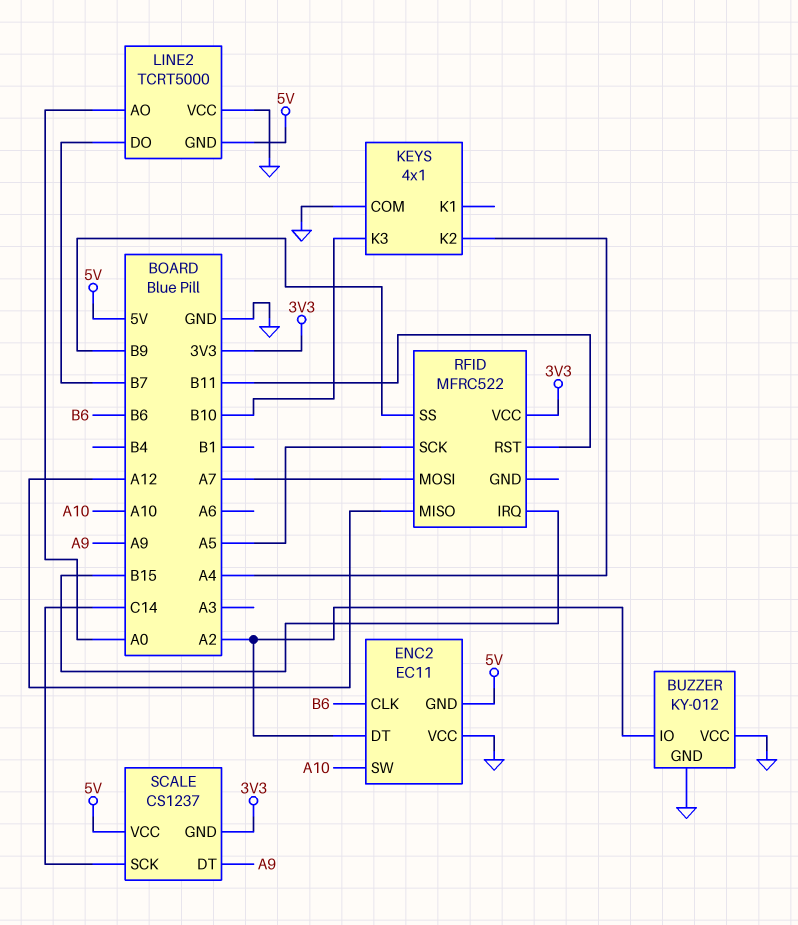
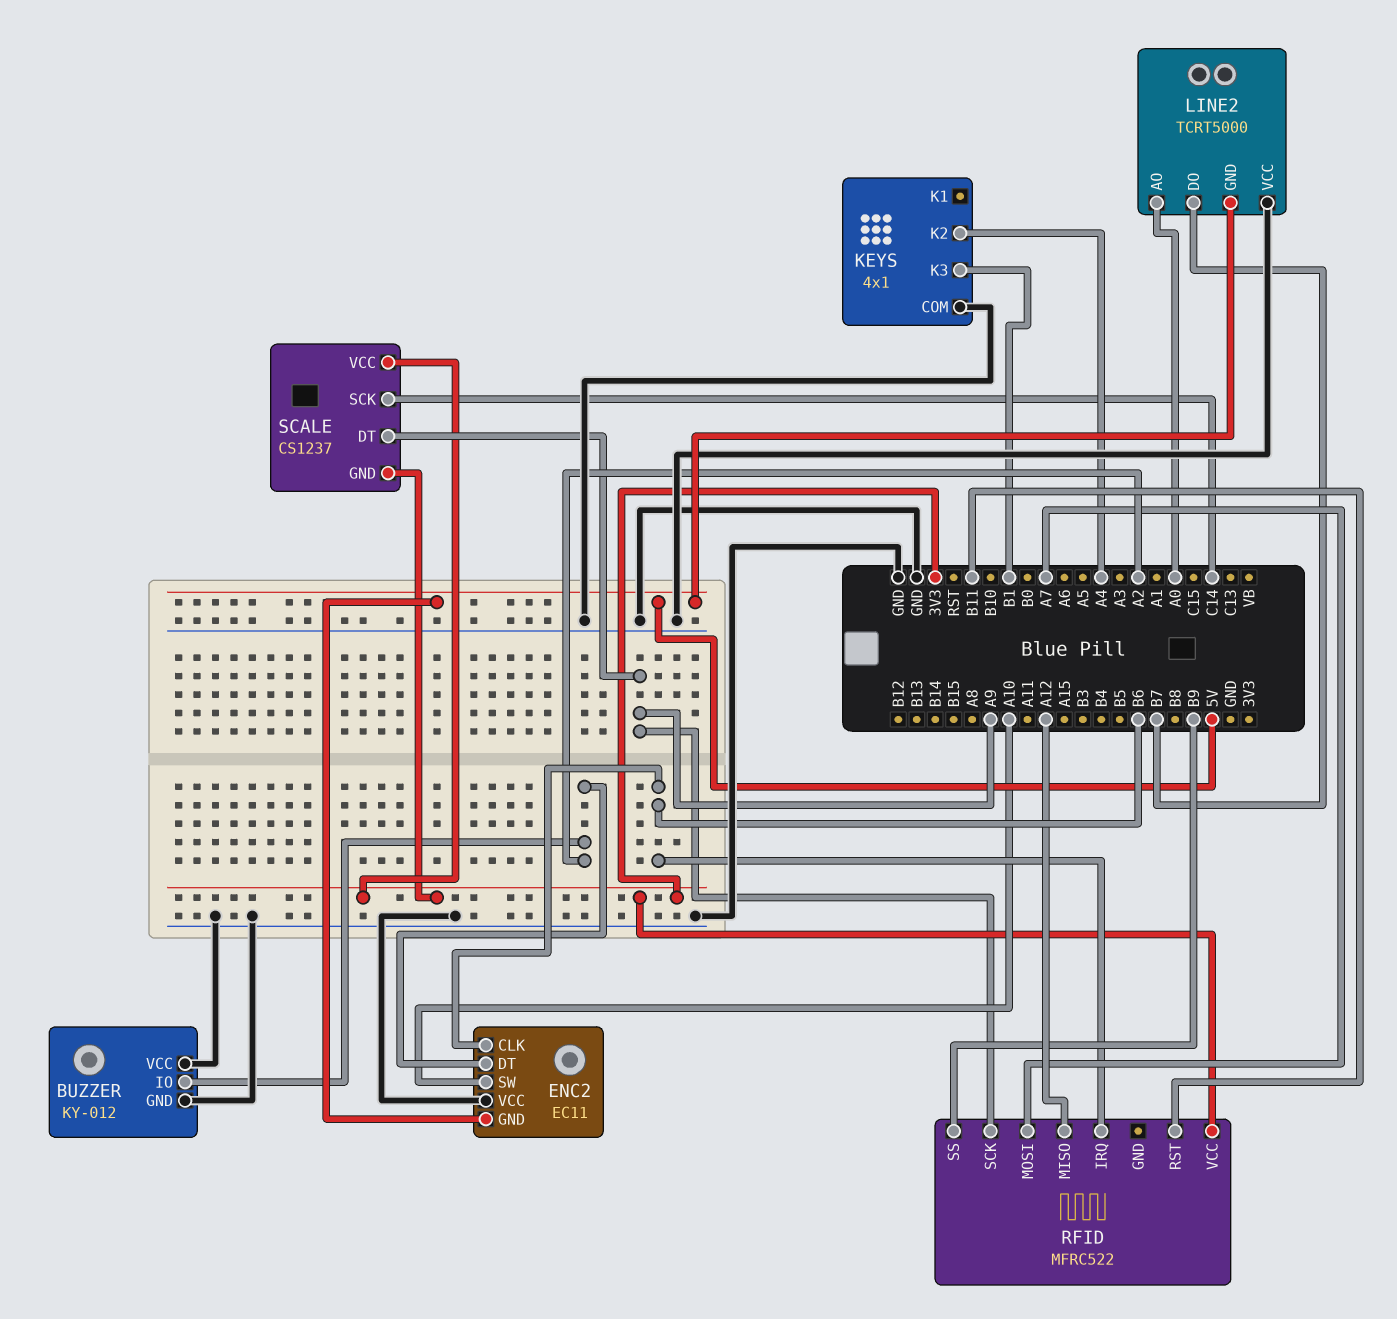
KEYS pin K3: B10 -> B1
RFID pin IRQ: B15 -> B6
RFID pin SCK: A5 -> A9
SCALE pin VCC: 5V -> 3V3

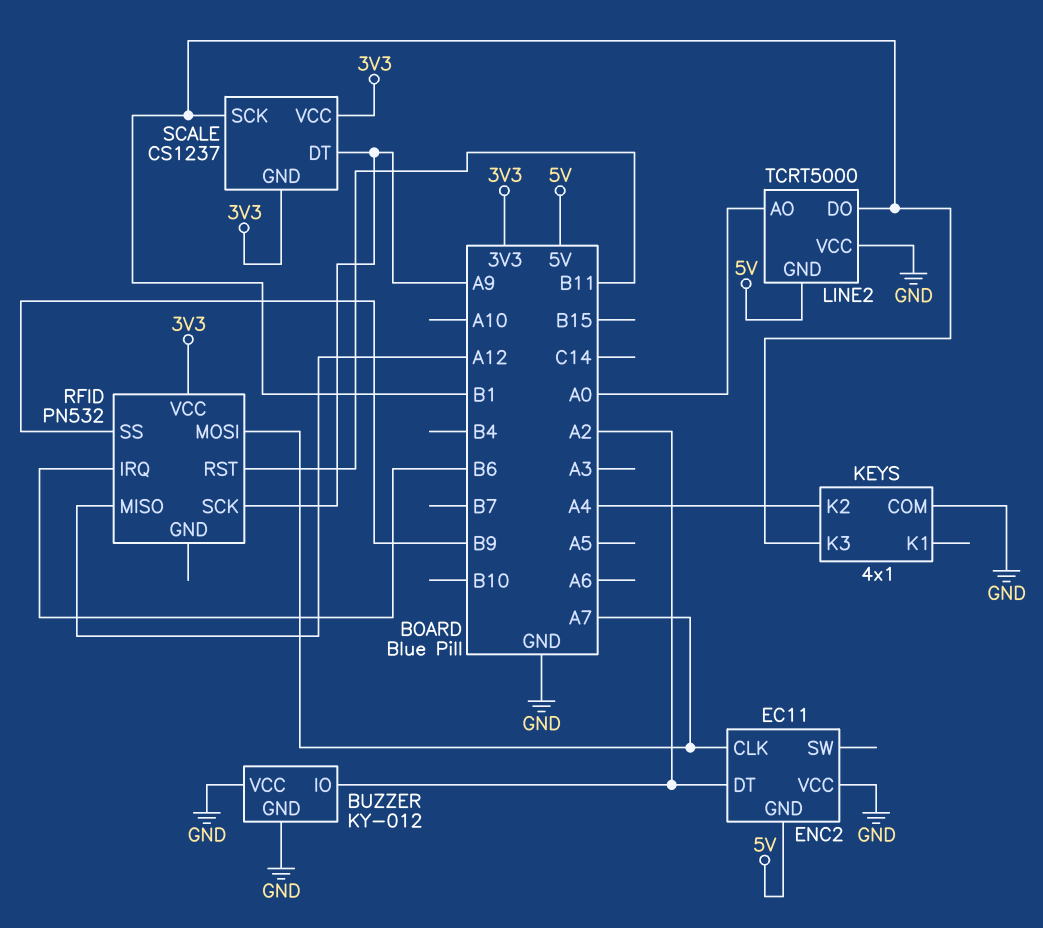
ENC2 pin CLK: B6 -> A7
ENC2 pin SW: A10 -> none
LINE2 pin DO: B7 -> B1
RFID: MFRC522 -> PN532
SCALE pin SCK: C14 -> B1

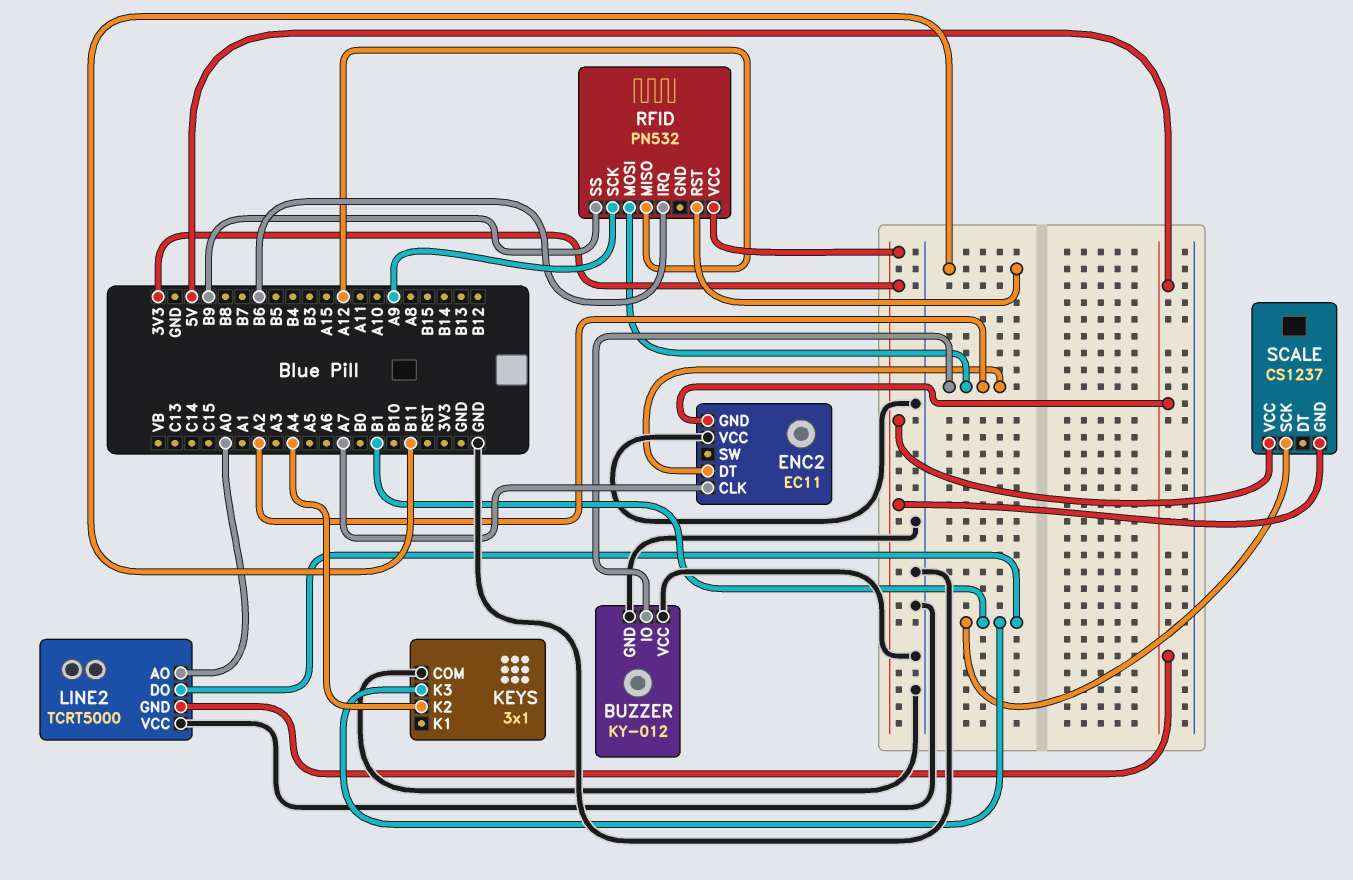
KEYS: 4x1 -> 3x1
RFID pin MOSI: A7 -> A2
SCALE pin DT: A9 -> none

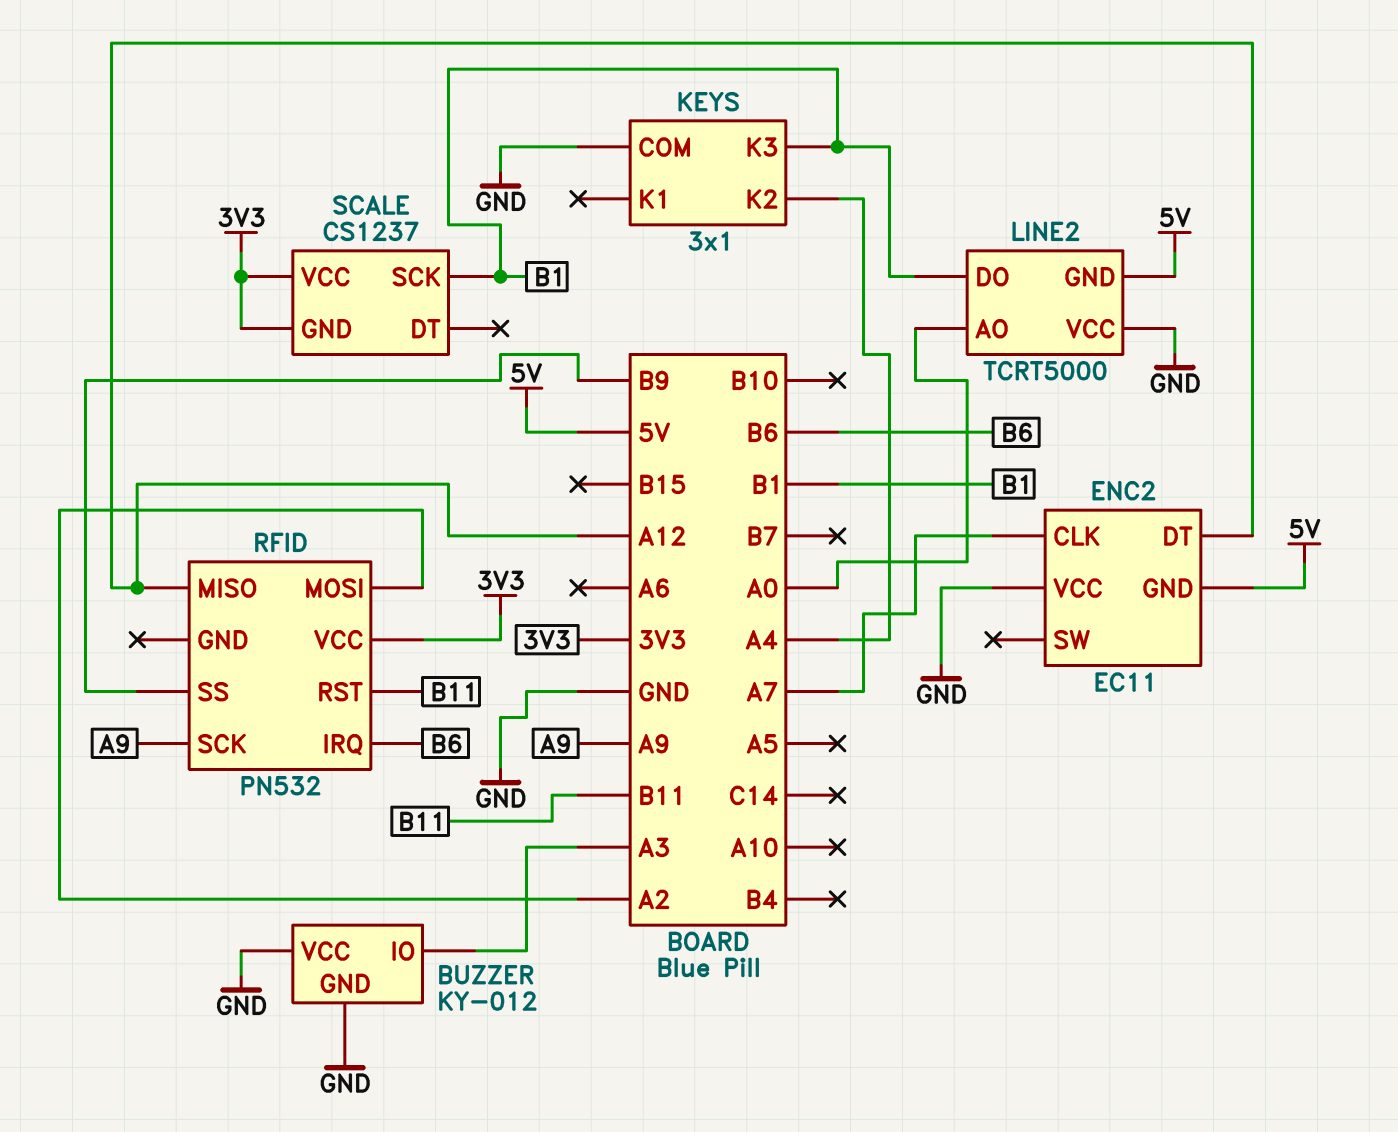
BUZZER pin IO: A2 -> A3
ENC2 pin DT: A2 -> A12

